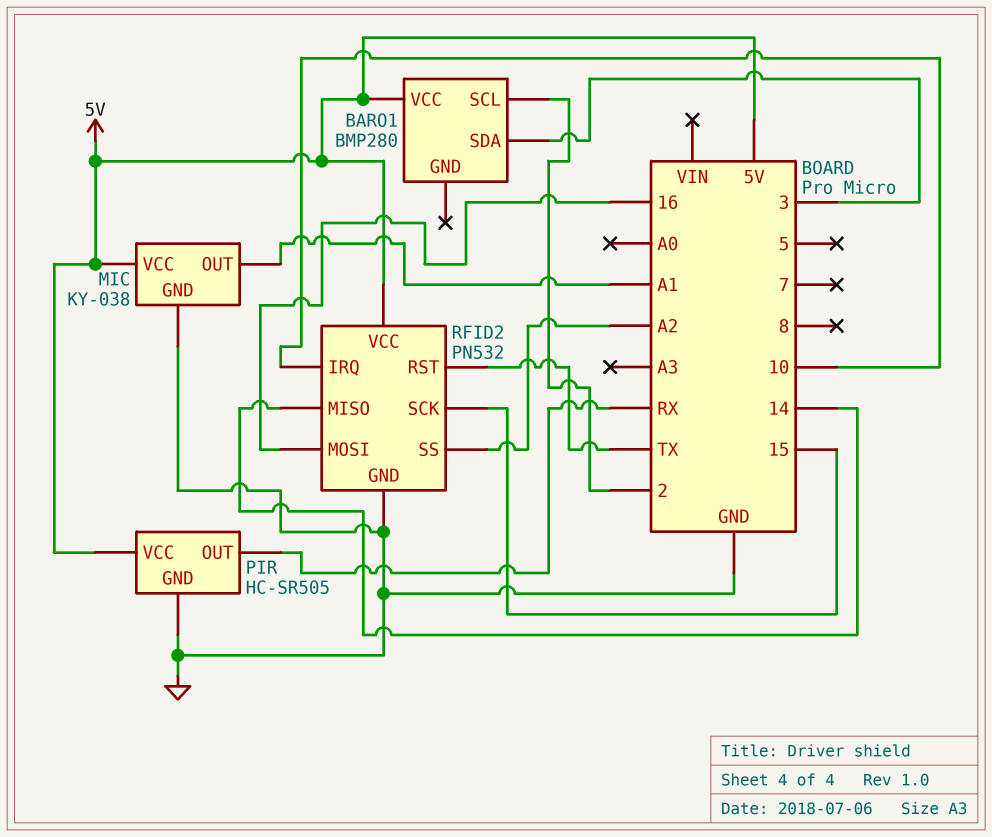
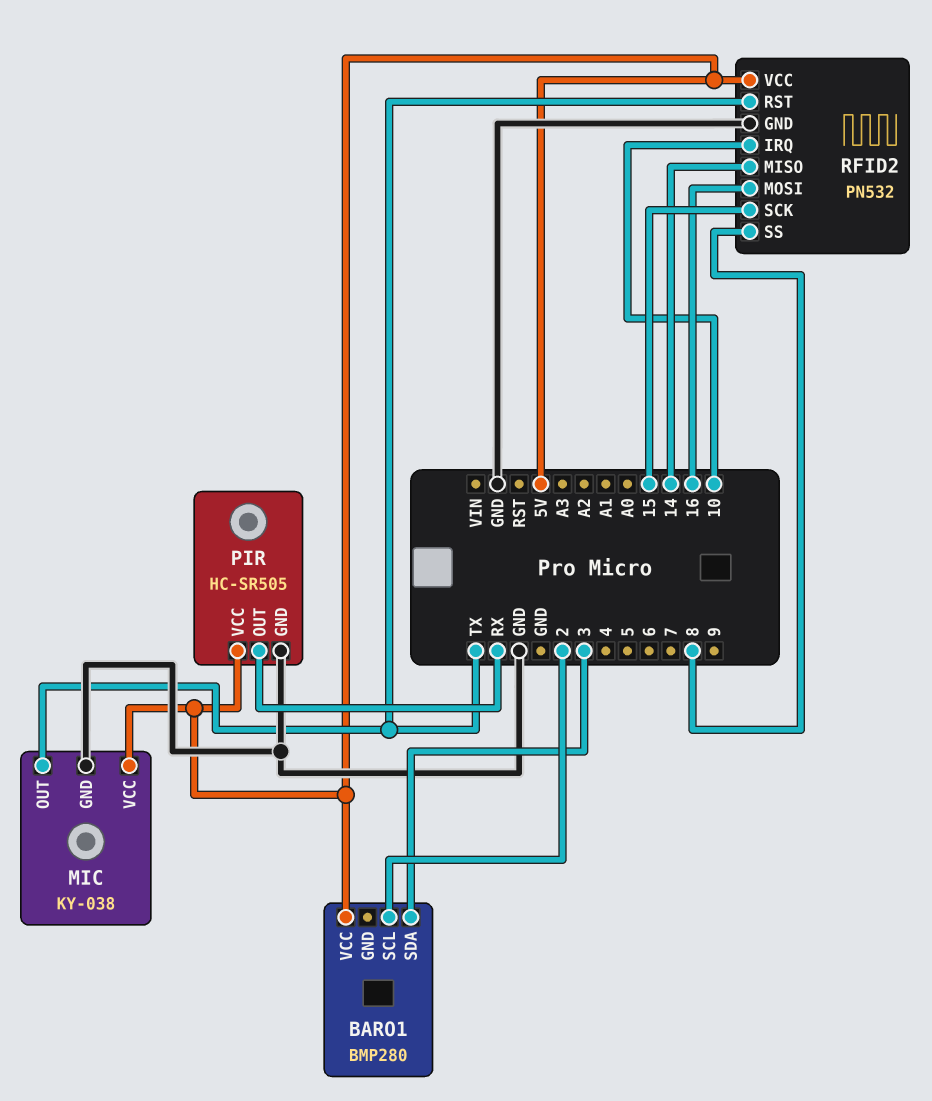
MIC pin OUT: A1 -> TX
RFID2 pin SS: A2 -> 8

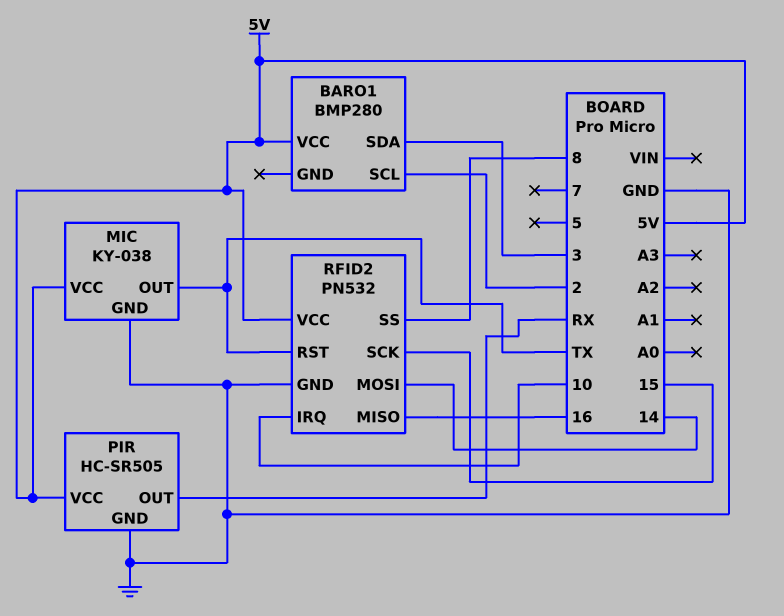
RFID2 pin MISO: 14 -> 16
RFID2 pin MOSI: 16 -> 14

